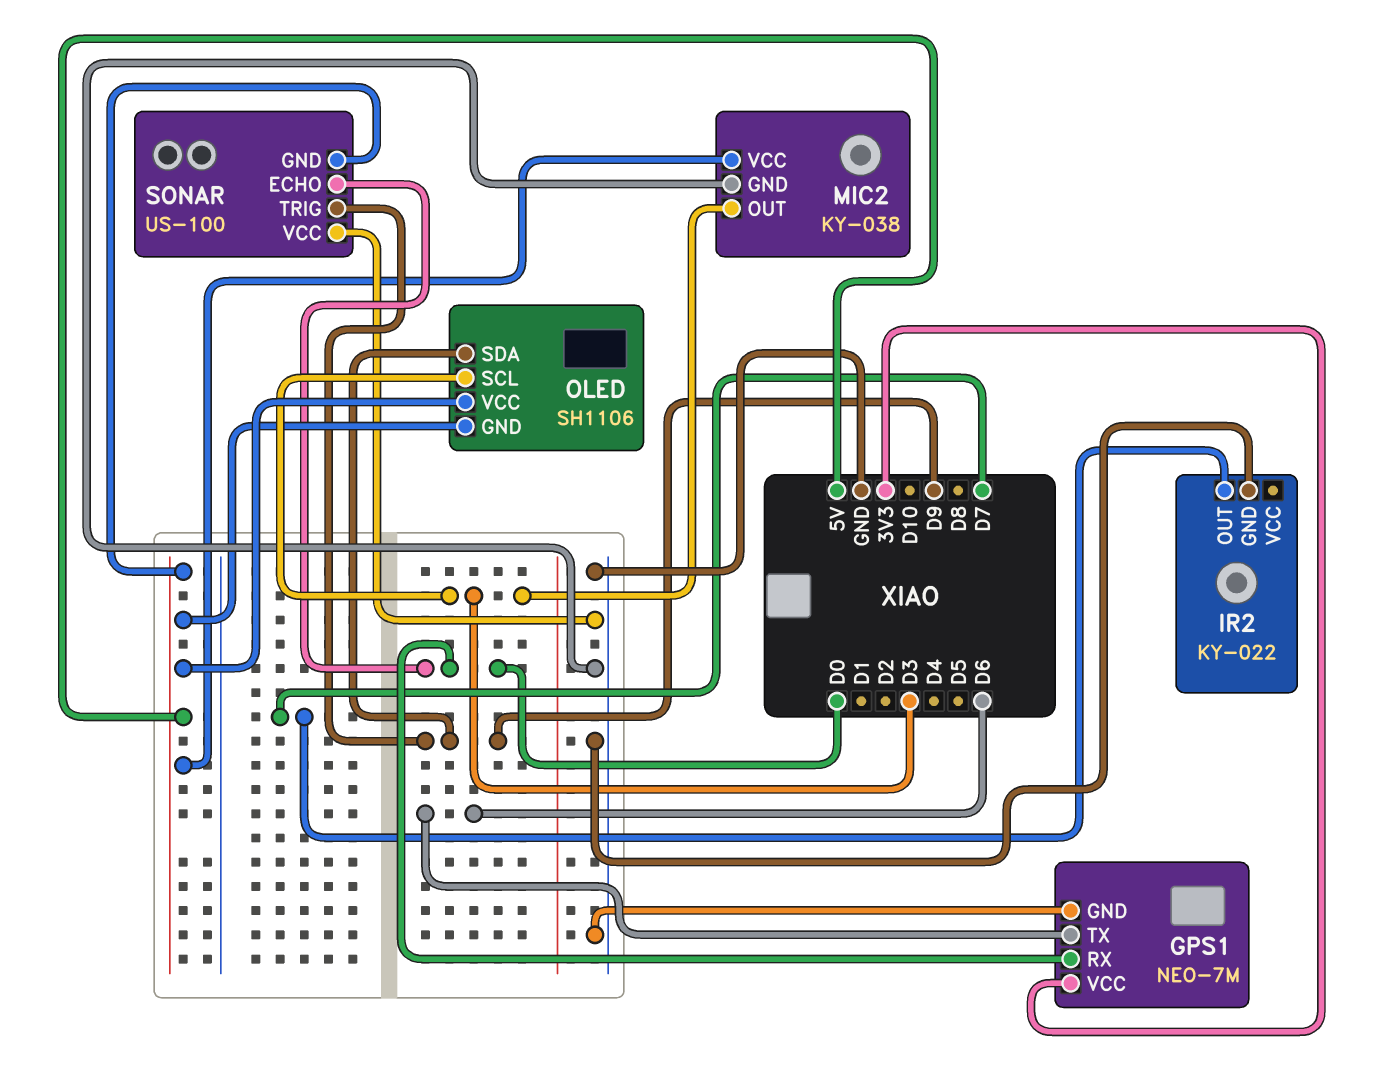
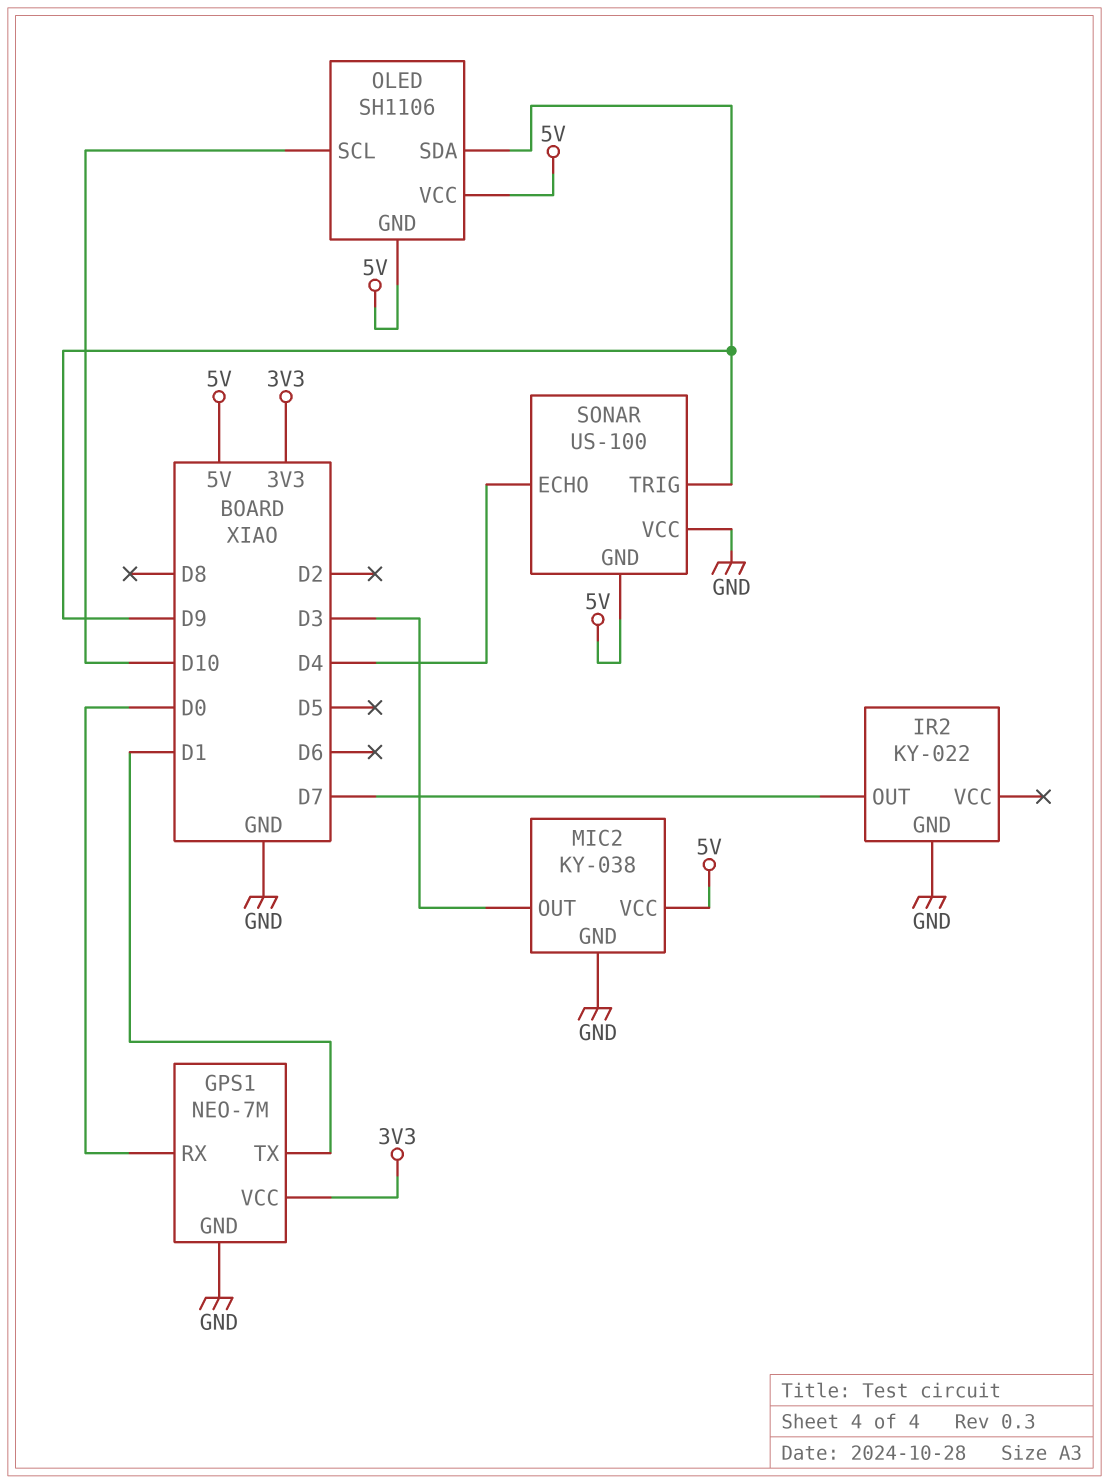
GPS1 pin TX: D6 -> D1
OLED pin SCL: D3 -> D10
SONAR pin ECHO: D0 -> D4

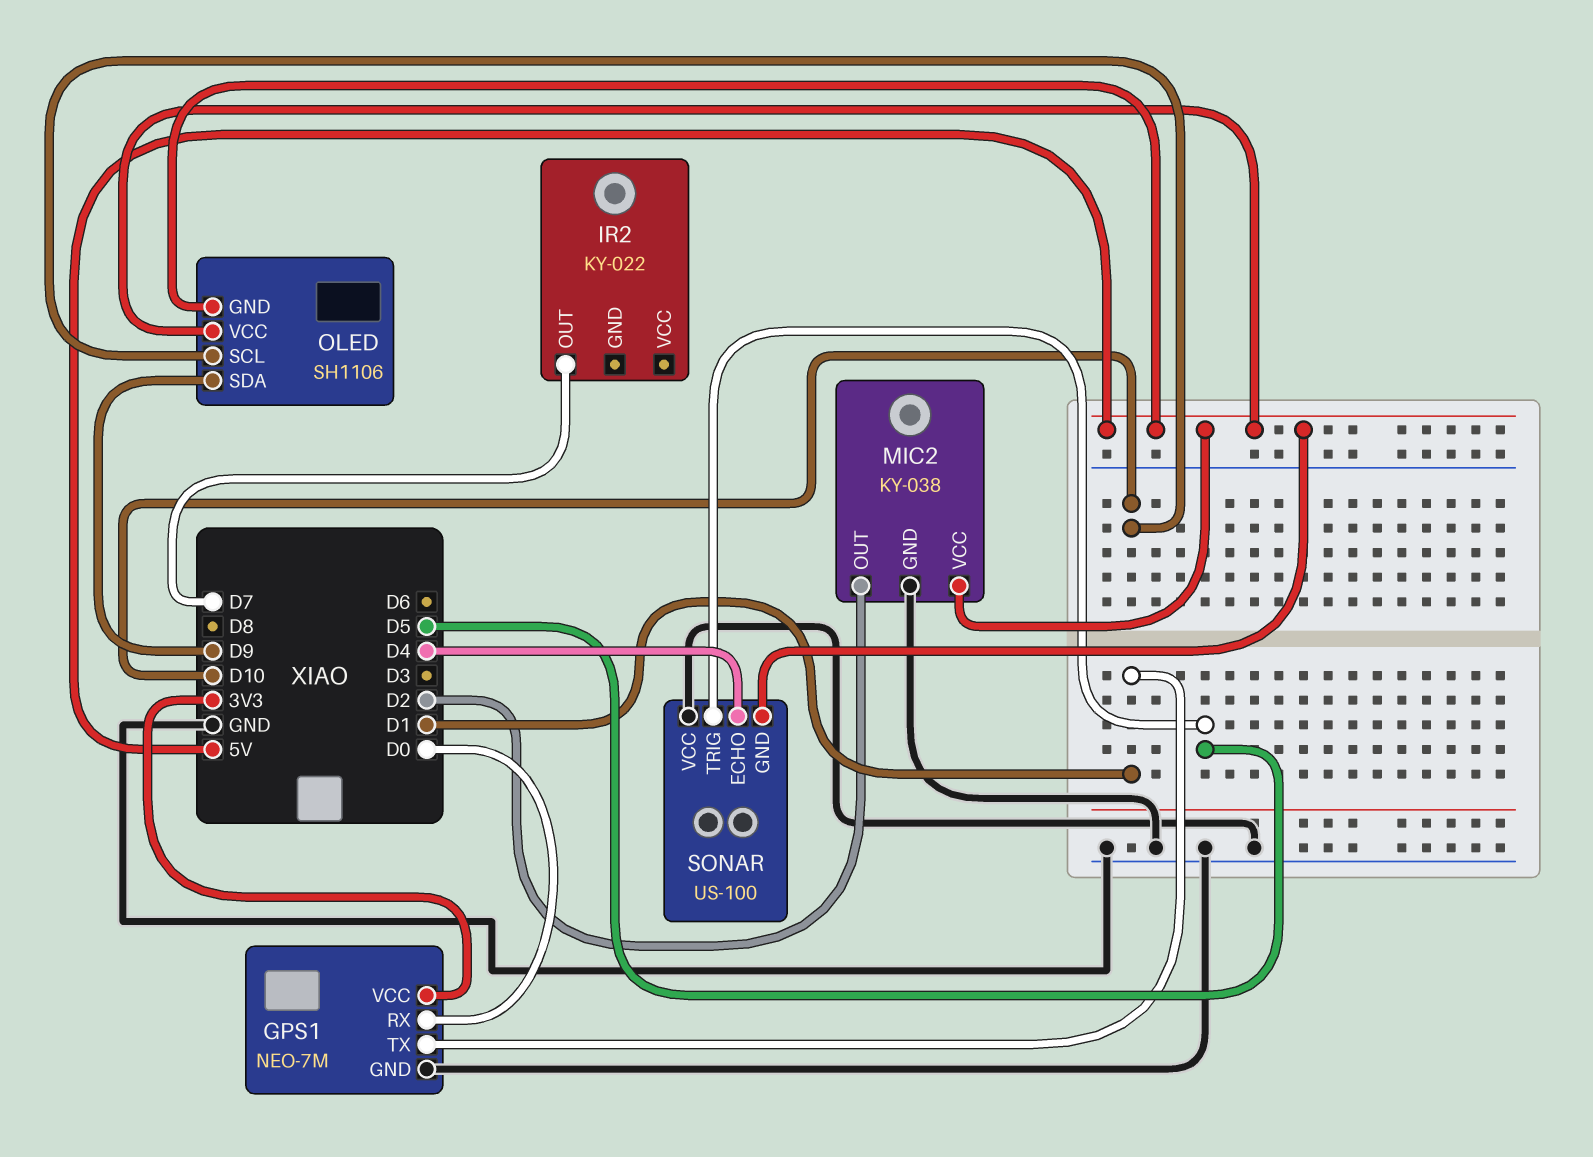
IR2 pin GND: GND -> none
MIC2 pin OUT: D3 -> D2
SONAR pin TRIG: D9 -> D5

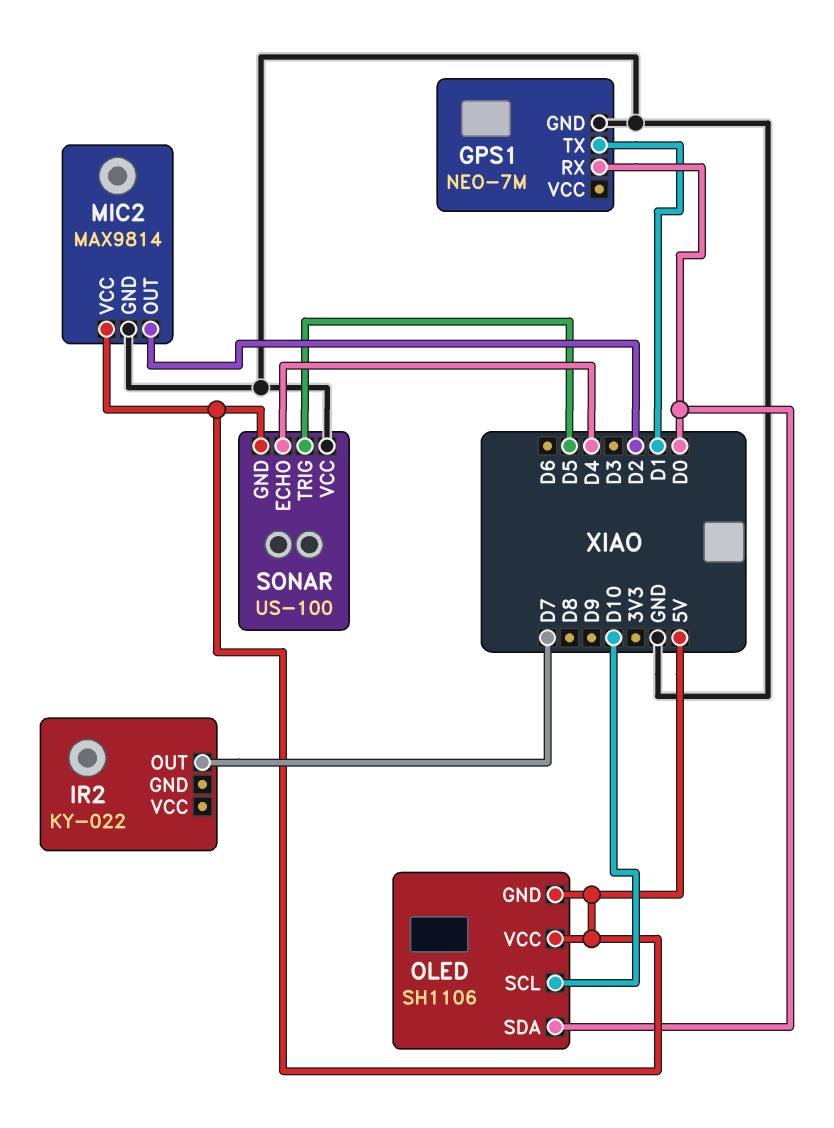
GPS1 pin VCC: 3V3 -> none
MIC2: KY-038 -> MAX9814
OLED pin SDA: D9 -> D0

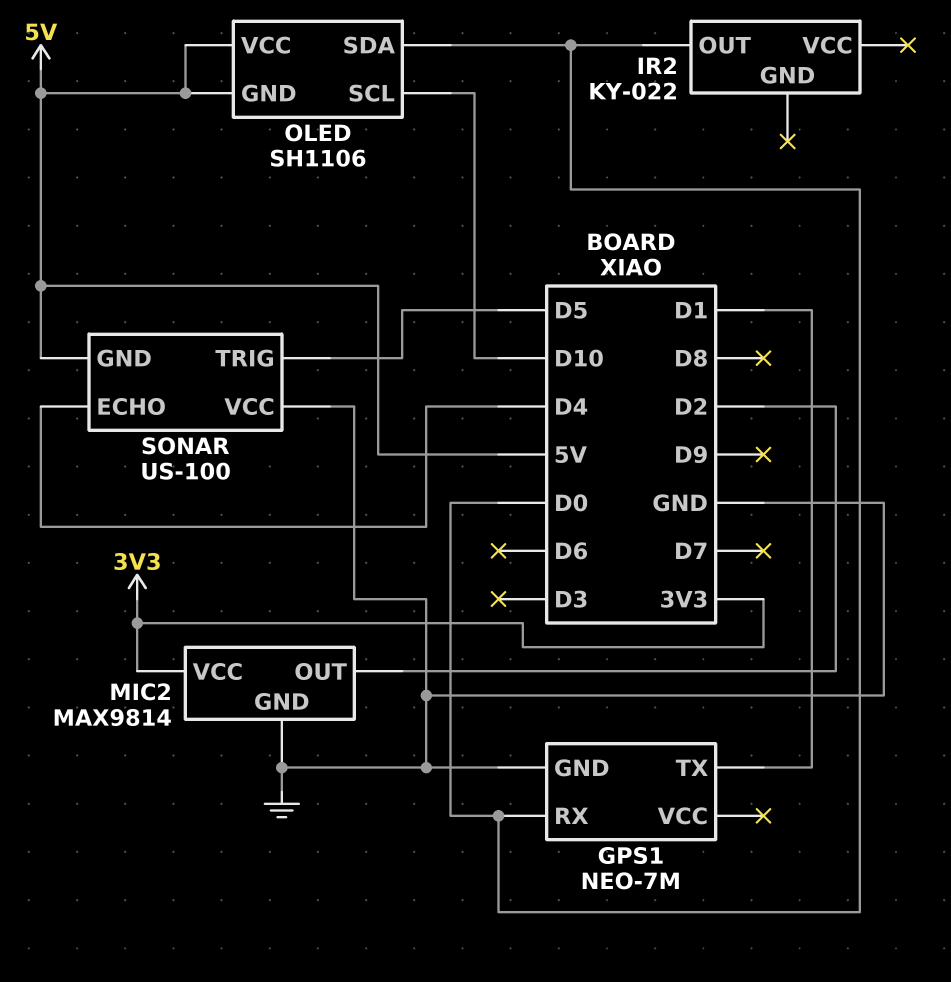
IR2 pin OUT: D7 -> D0
MIC2 pin VCC: 5V -> 3V3

